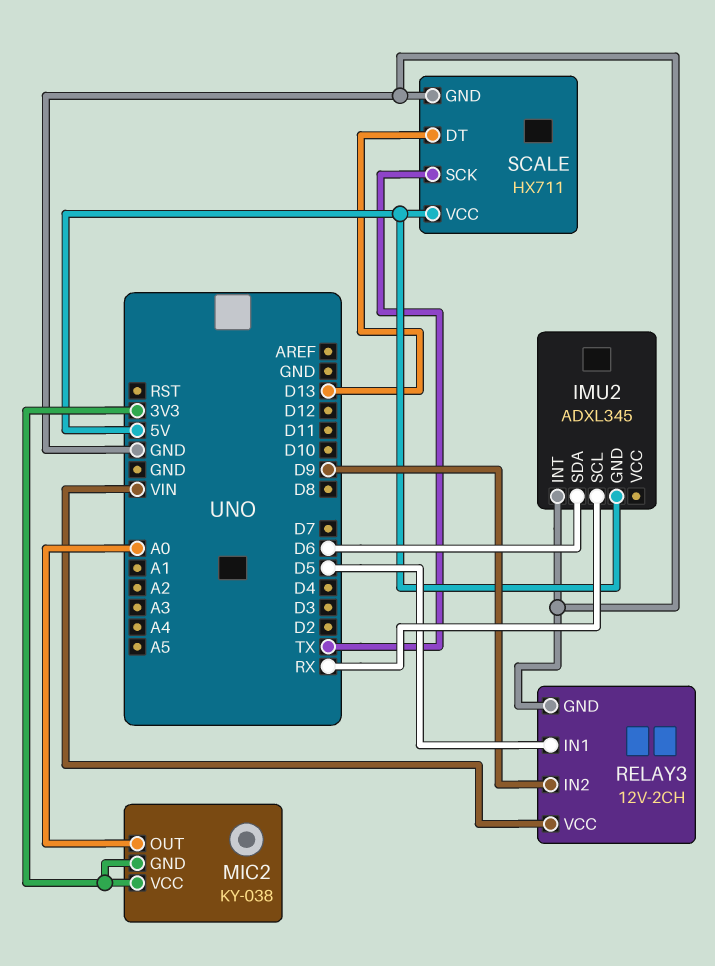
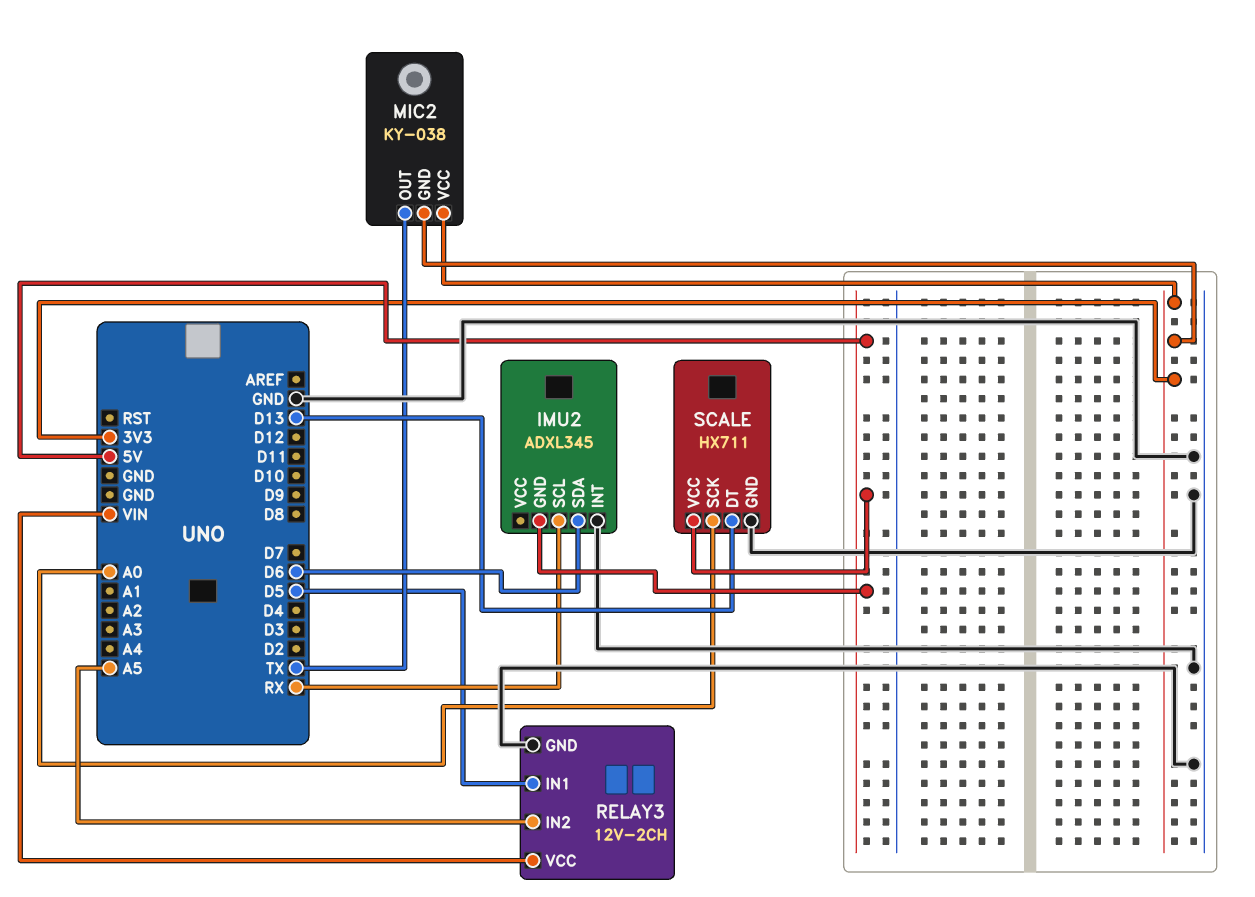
MIC2 pin OUT: A0 -> TX
RELAY3 pin IN2: D9 -> A5
SCALE pin SCK: TX -> A0

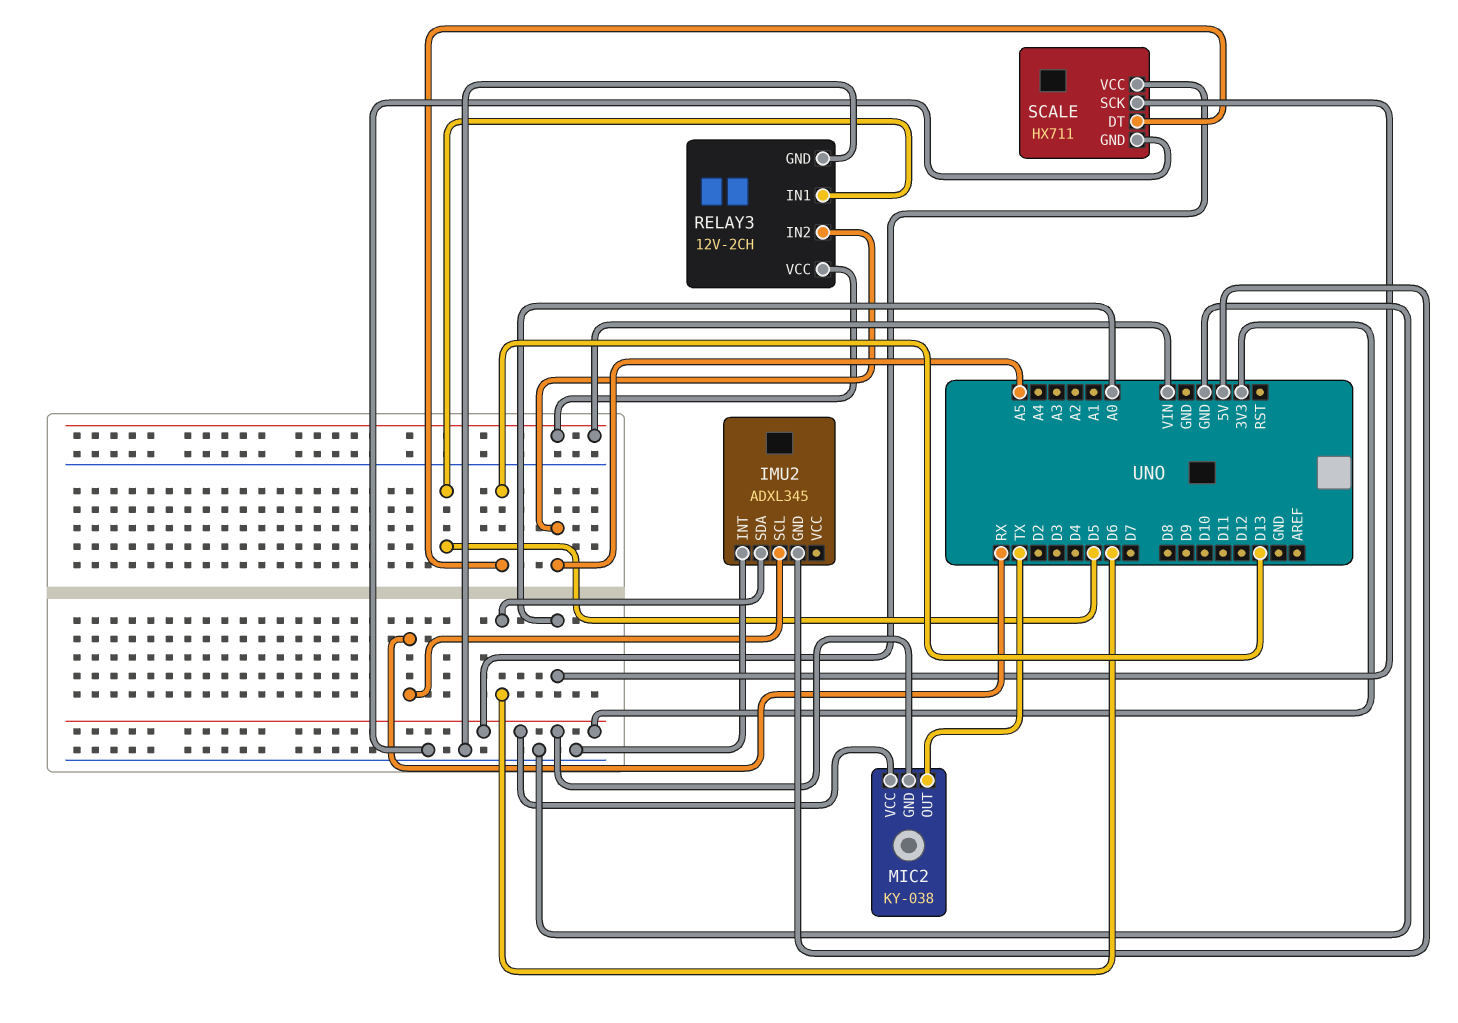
SCALE pin VCC: 5V -> 3V3

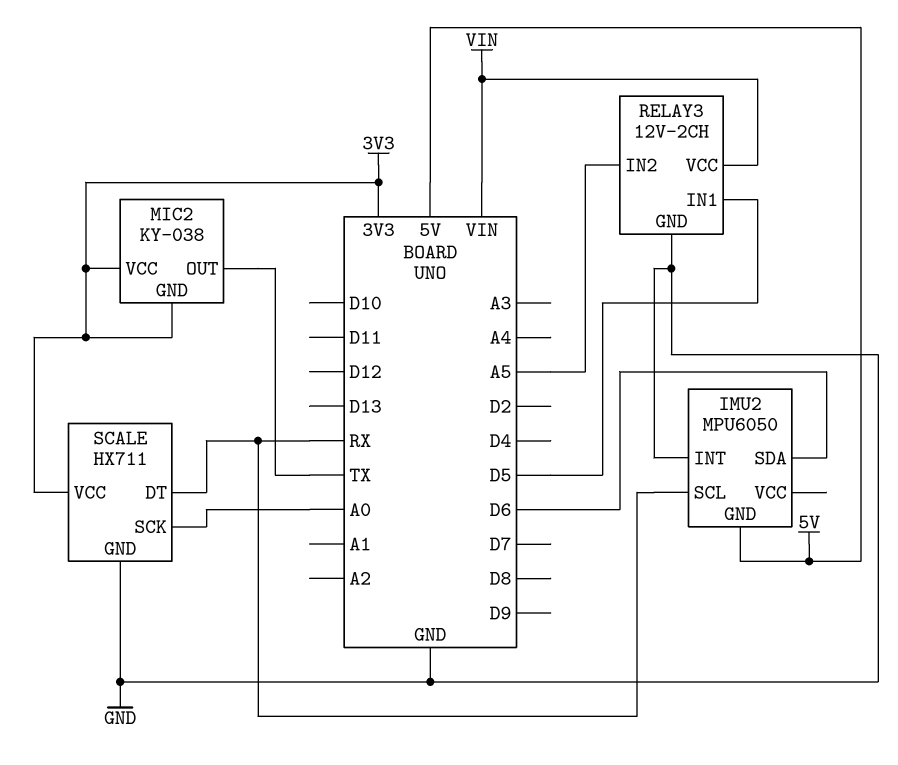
IMU2: ADXL345 -> MPU6050
SCALE pin DT: D13 -> RX

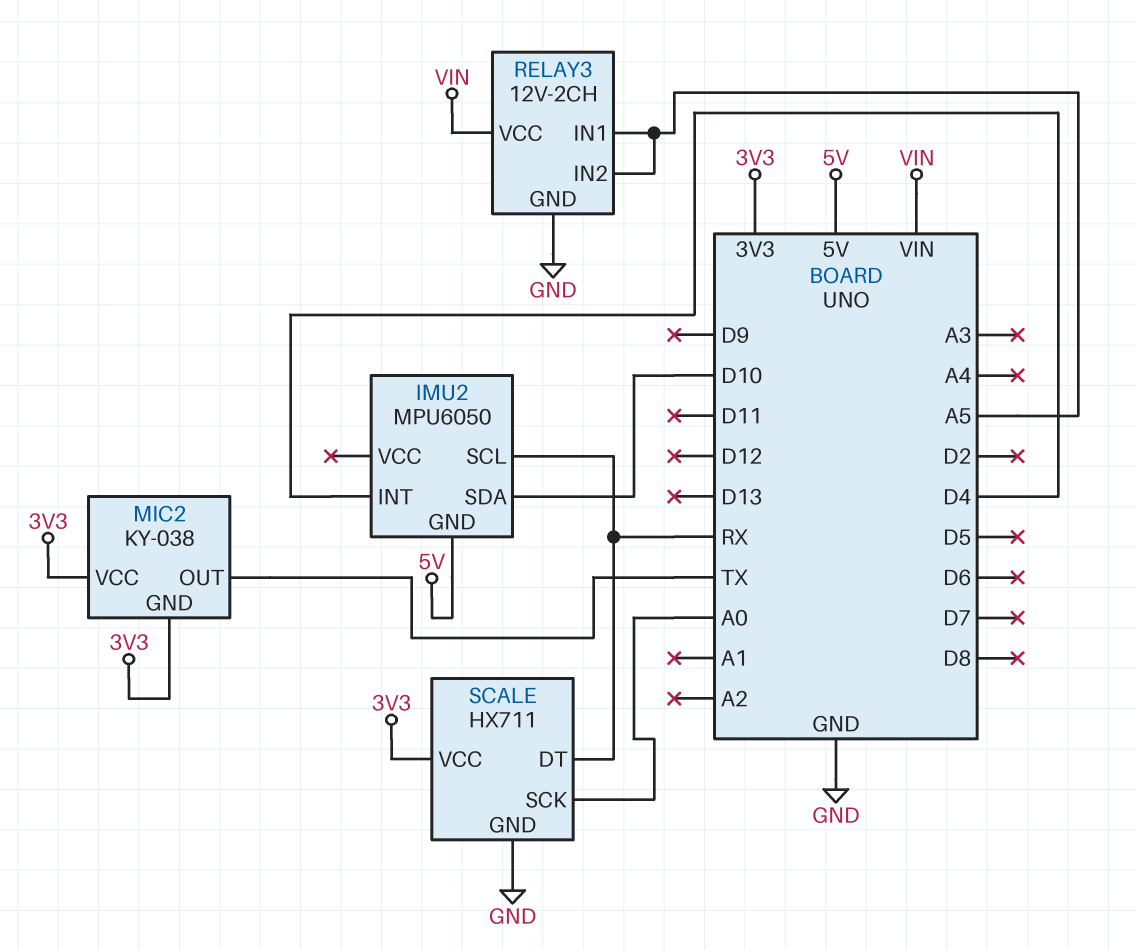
IMU2 pin INT: GND -> D4
IMU2 pin SDA: D6 -> D10
RELAY3 pin IN1: D5 -> A5

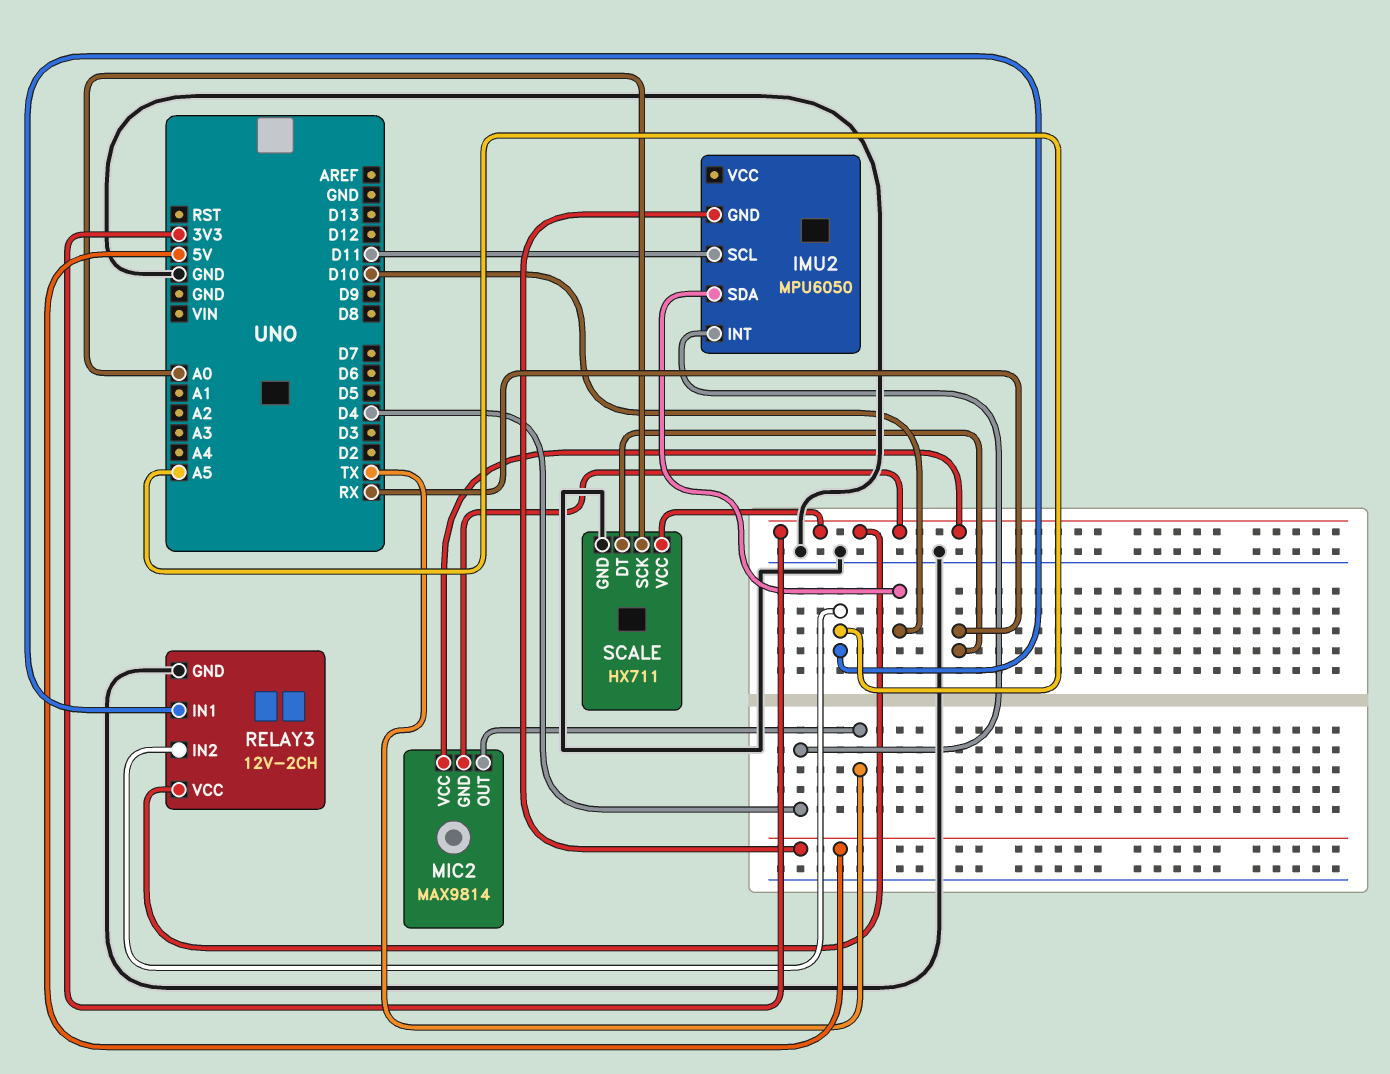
IMU2 pin SCL: RX -> D11
MIC2: KY-038 -> MAX9814
RELAY3 pin VCC: VIN -> 3V3

